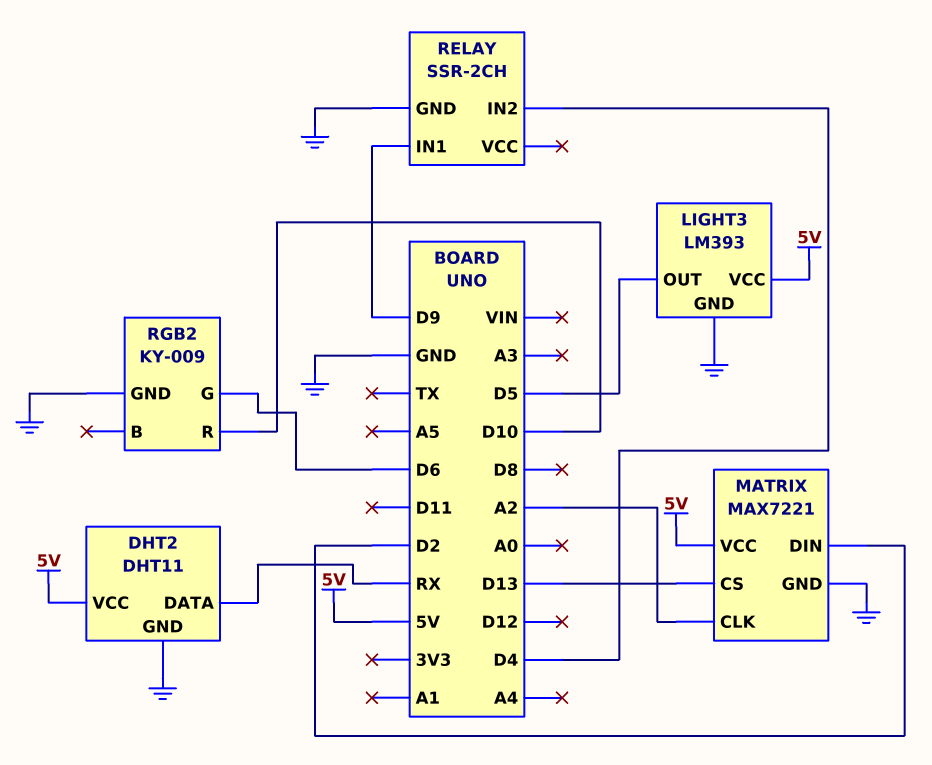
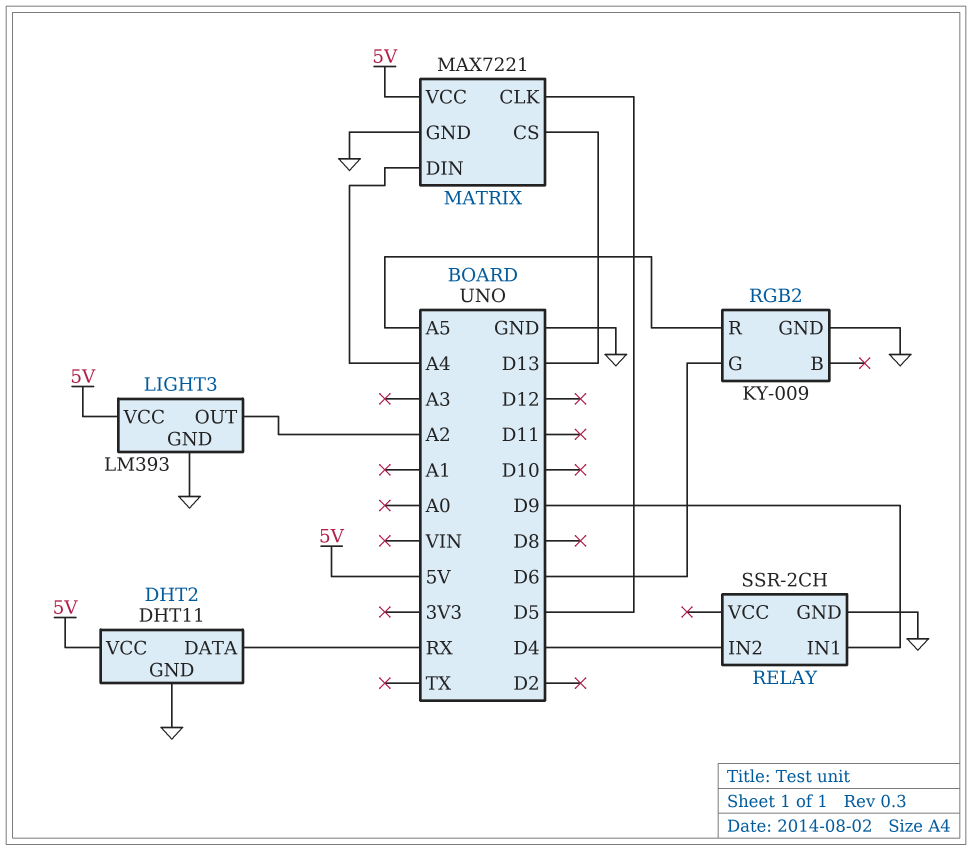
LIGHT3 pin OUT: D5 -> A2
MATRIX pin CLK: A2 -> D5
MATRIX pin DIN: D2 -> A4
RGB2 pin R: D10 -> A5

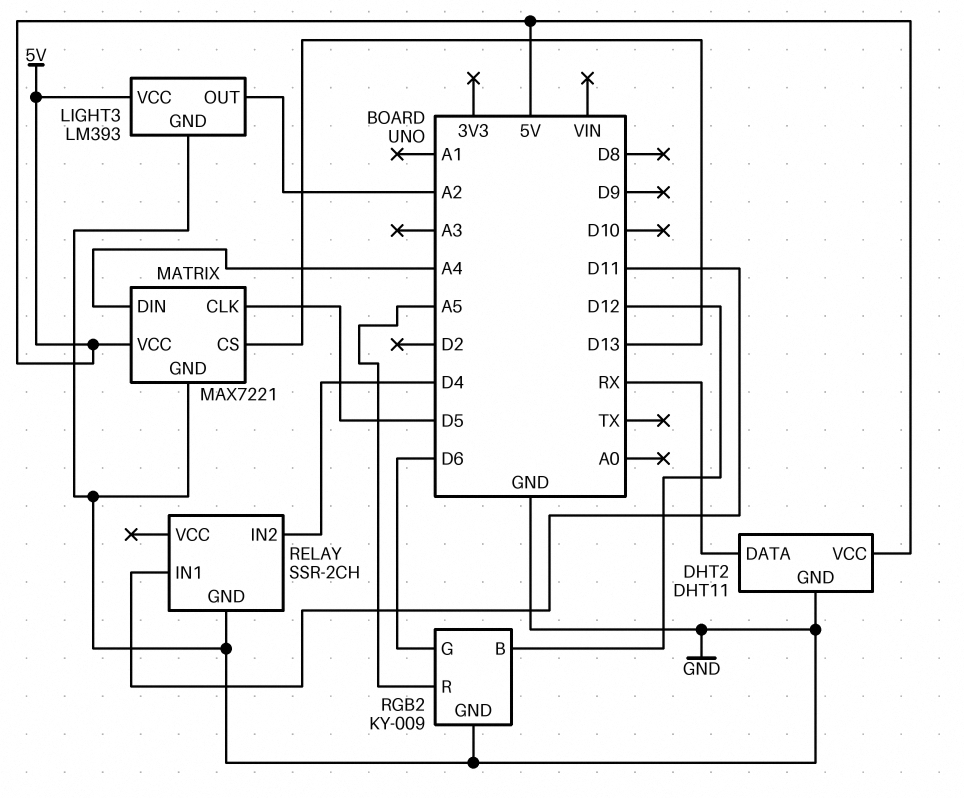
RELAY pin IN1: D9 -> D11
RGB2 pin B: none -> D12

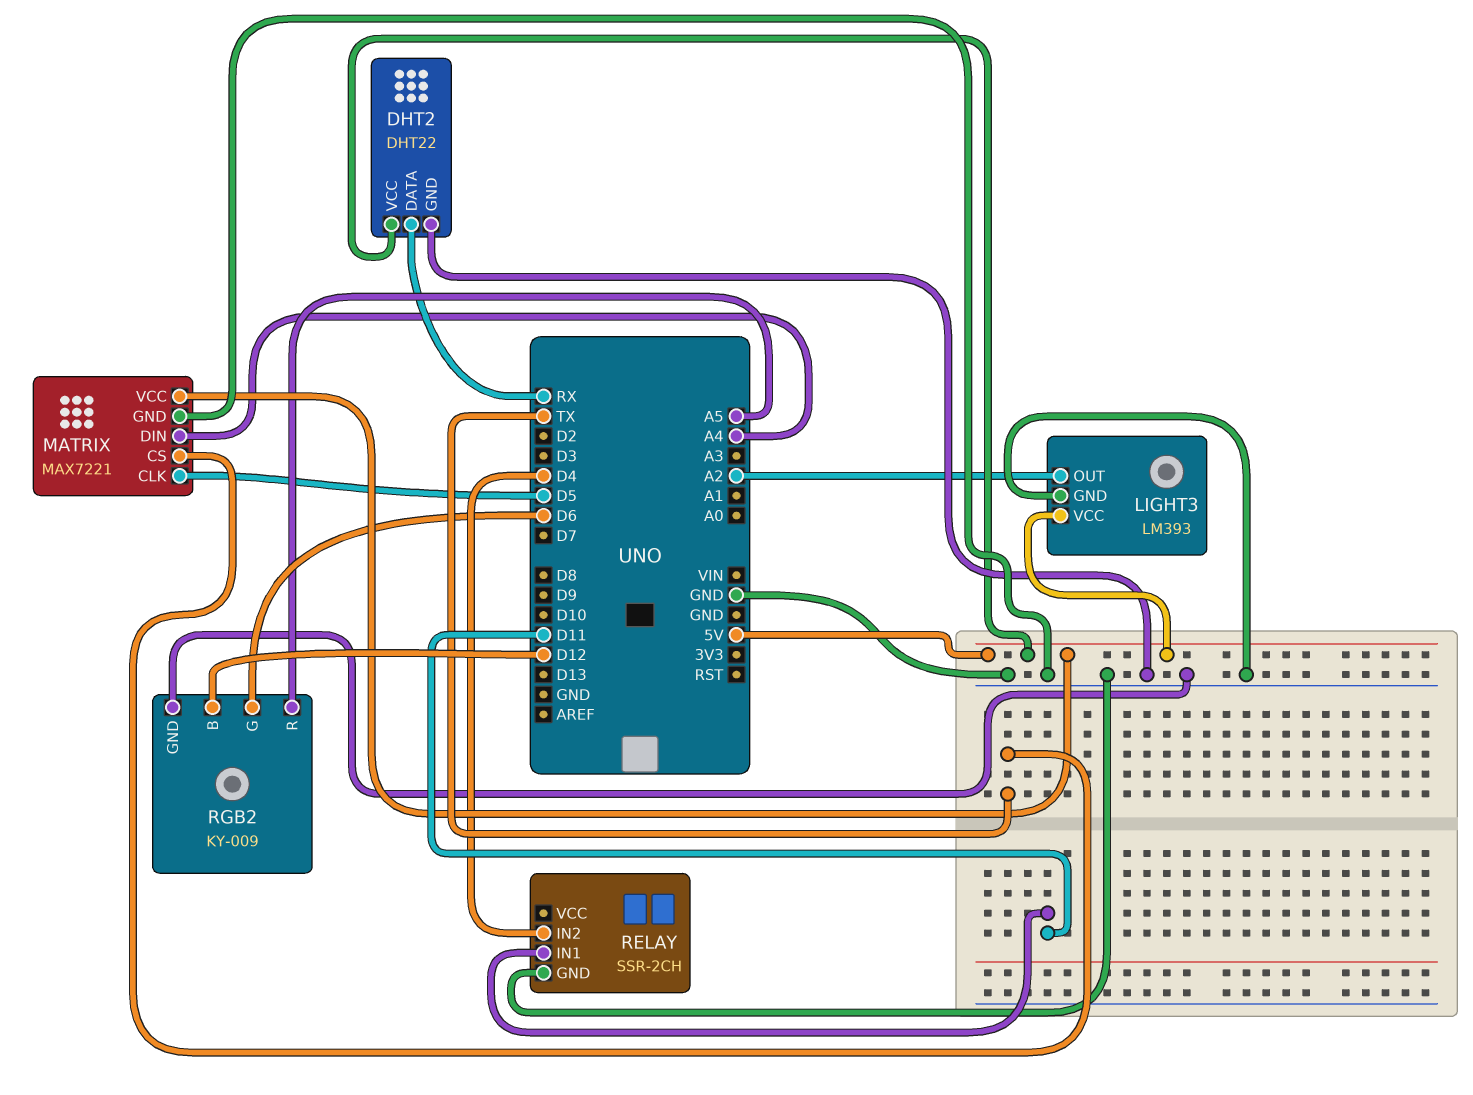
DHT2: DHT11 -> DHT22
MATRIX pin CS: D13 -> TX

